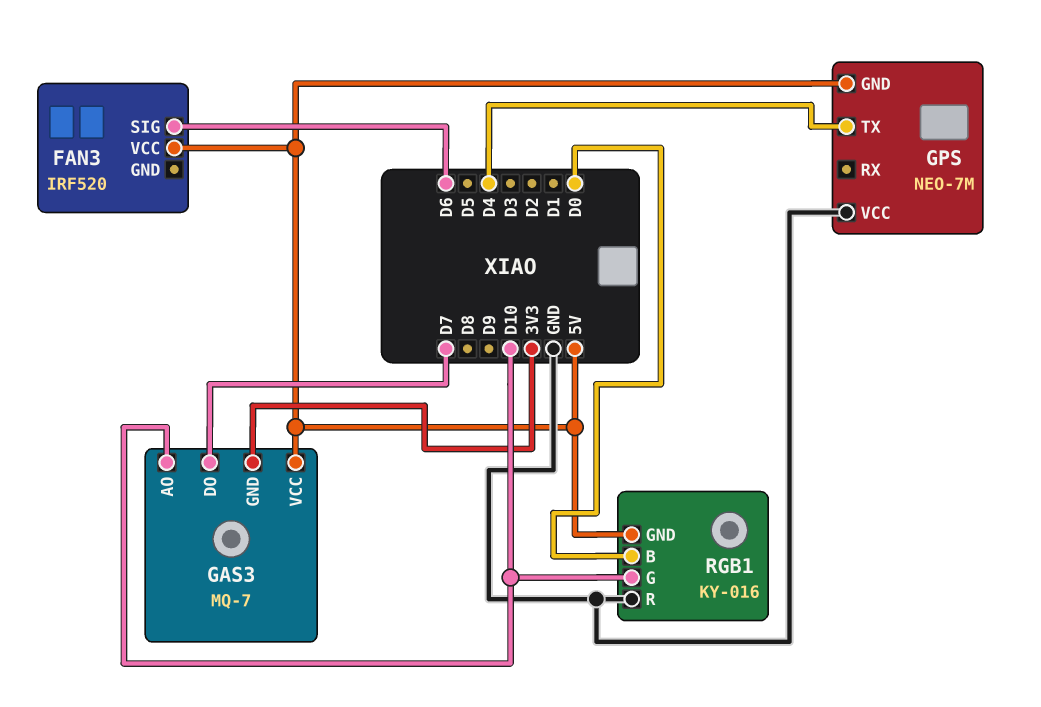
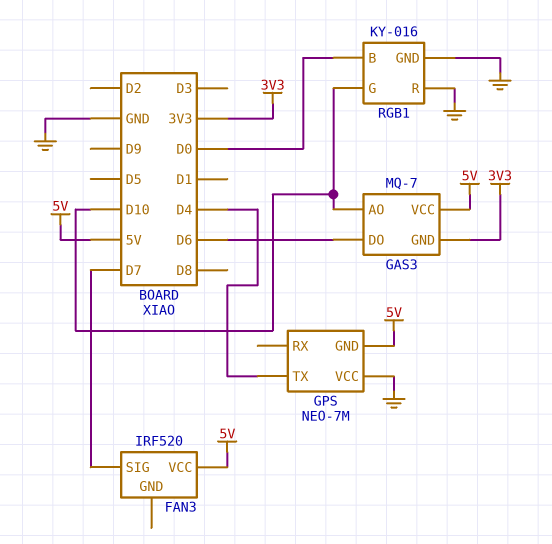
FAN3 pin SIG: D6 -> D7
GAS3 pin DO: D7 -> D6
RGB1 pin GND: 5V -> GND

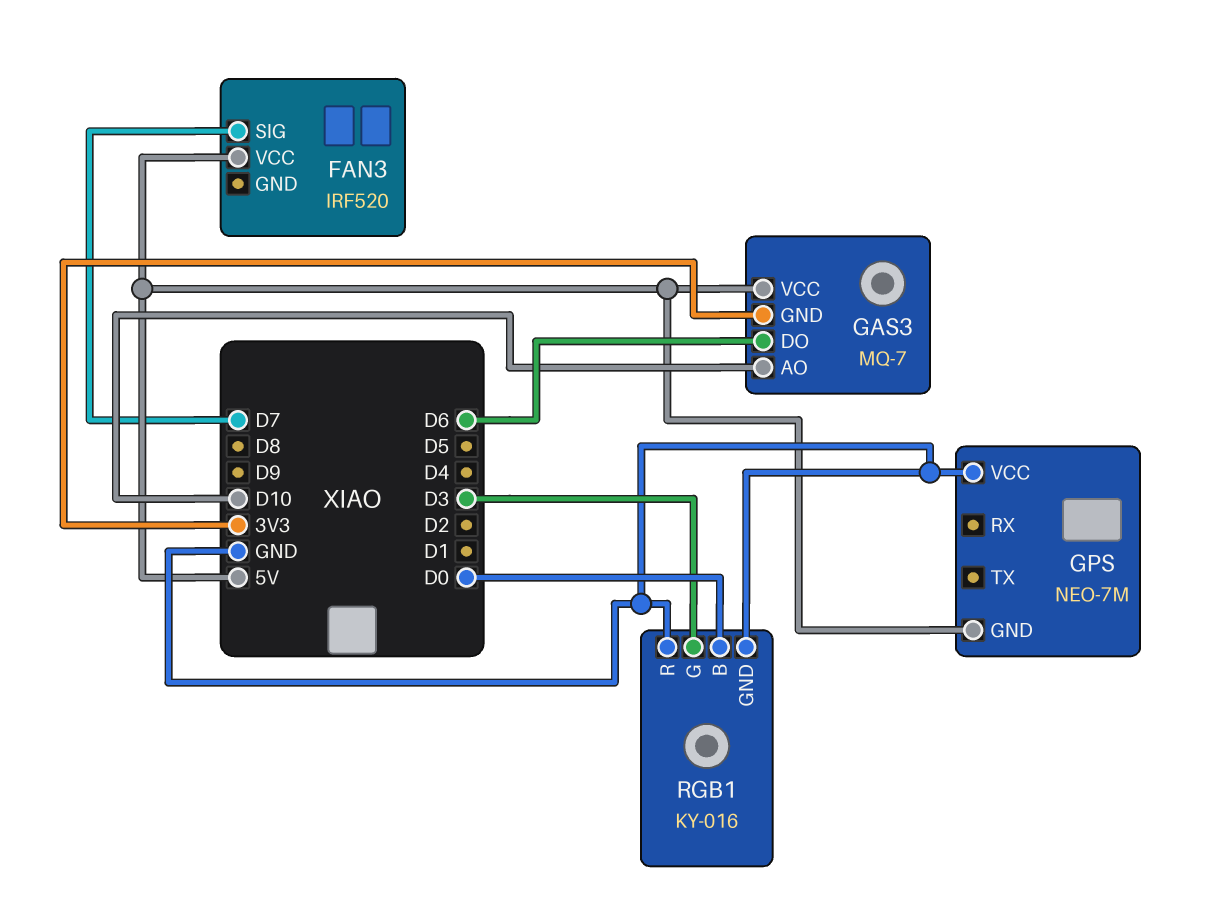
GPS pin TX: D4 -> none
RGB1 pin G: D10 -> D3

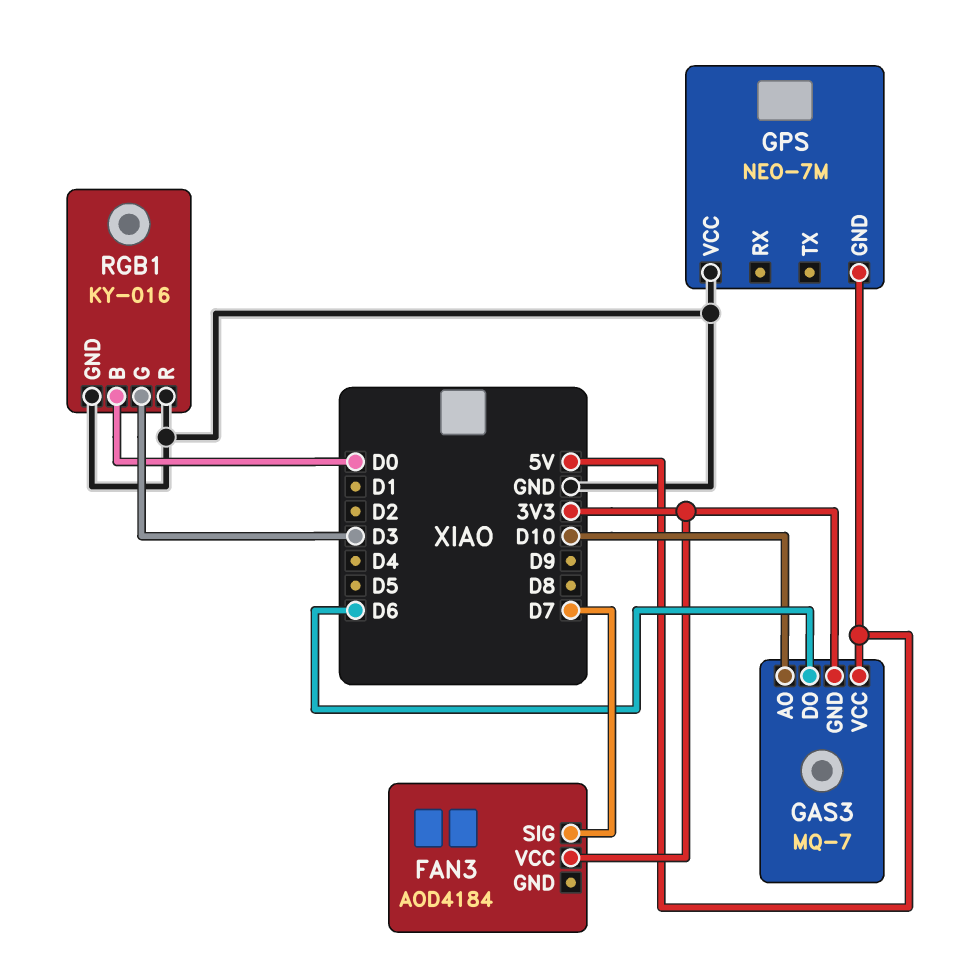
FAN3: IRF520 -> AOD4184
FAN3 pin VCC: 5V -> 3V3

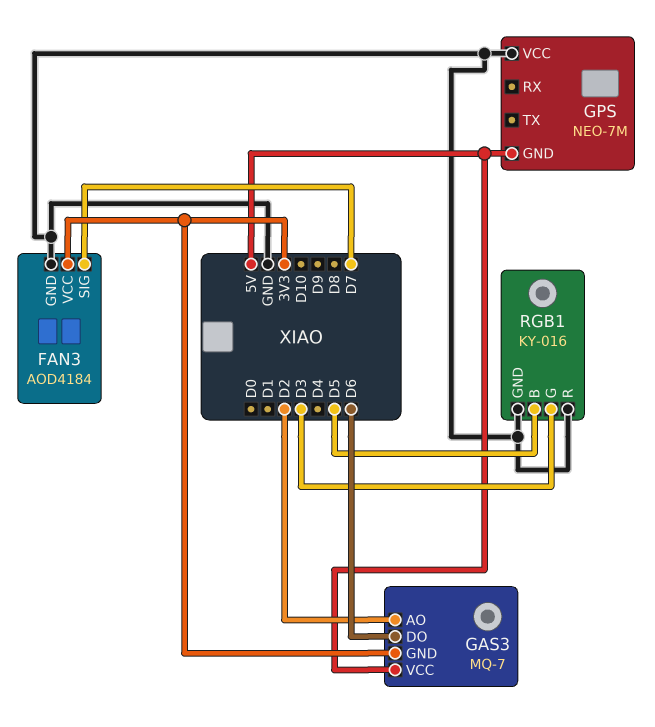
FAN3 pin GND: none -> GND
GAS3 pin AO: D10 -> D2
RGB1 pin B: D0 -> D5

